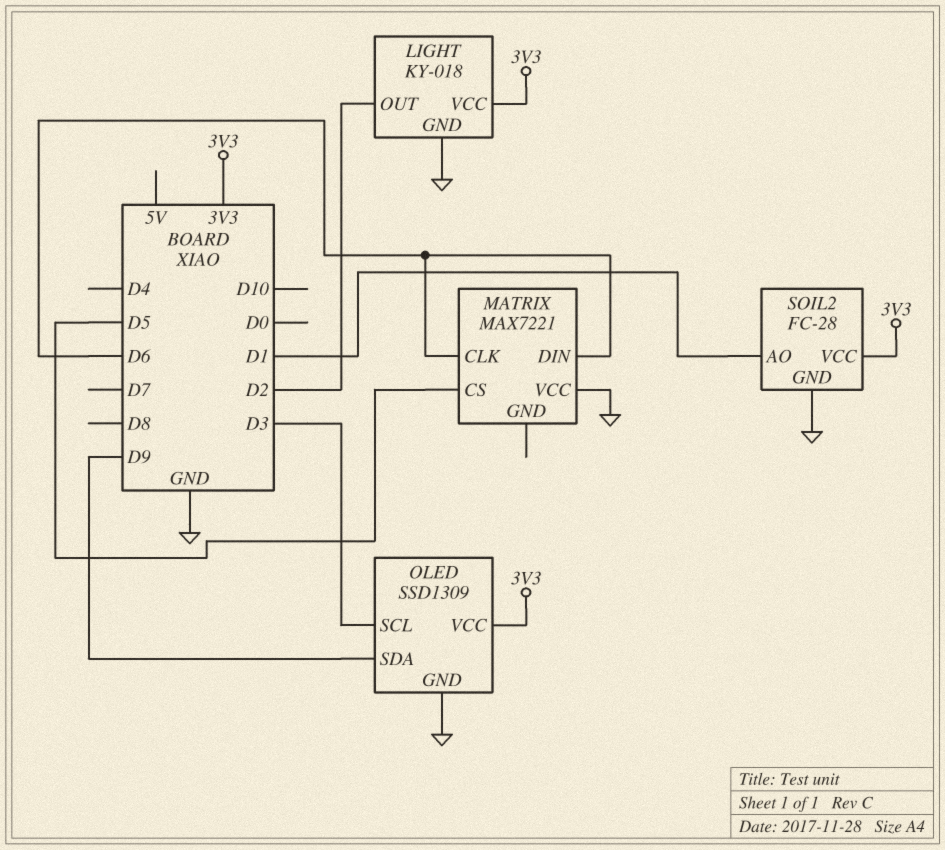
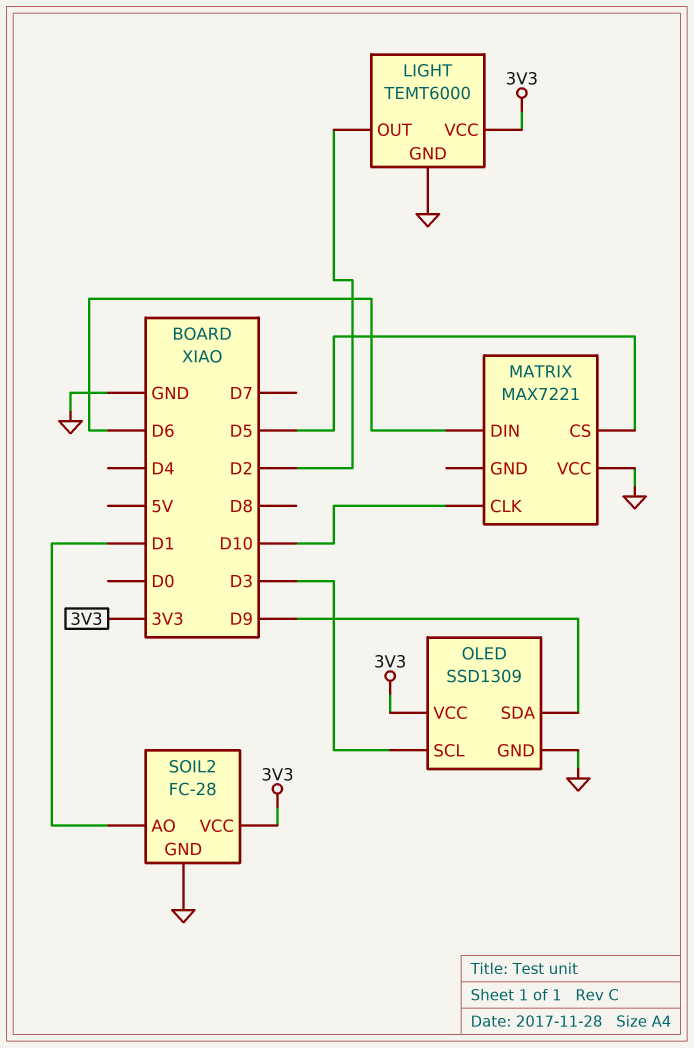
LIGHT: KY-018 -> TEMT6000
MATRIX pin CLK: D6 -> D10

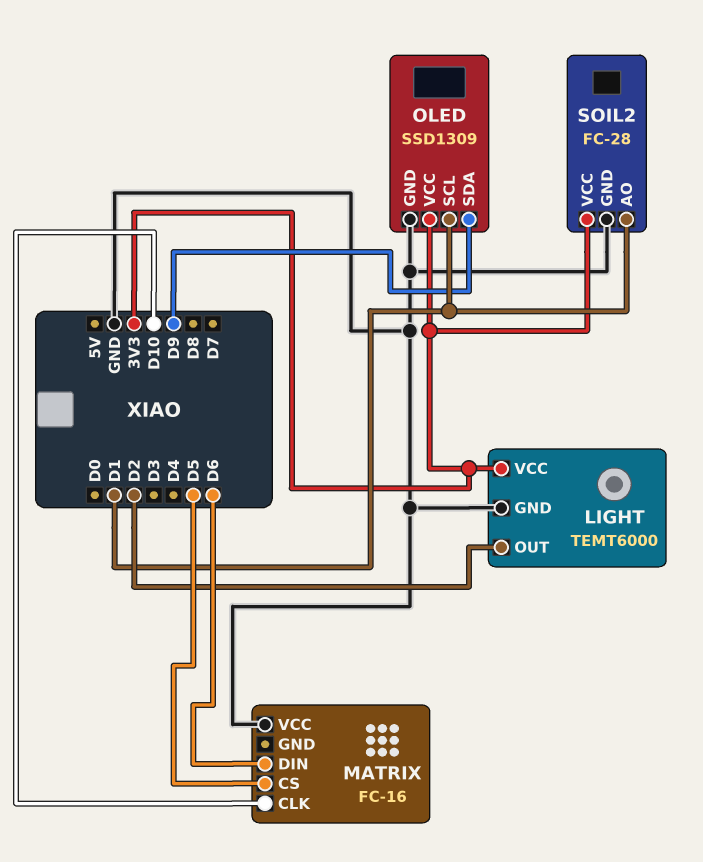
MATRIX: MAX7221 -> FC-16
OLED pin SCL: D3 -> D1

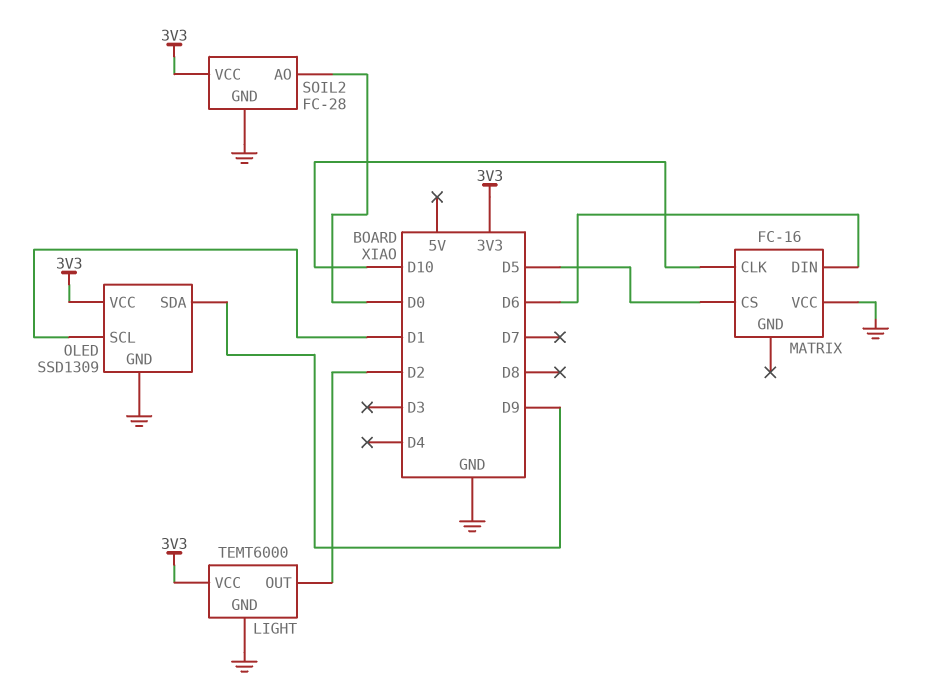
SOIL2 pin AO: D1 -> D0

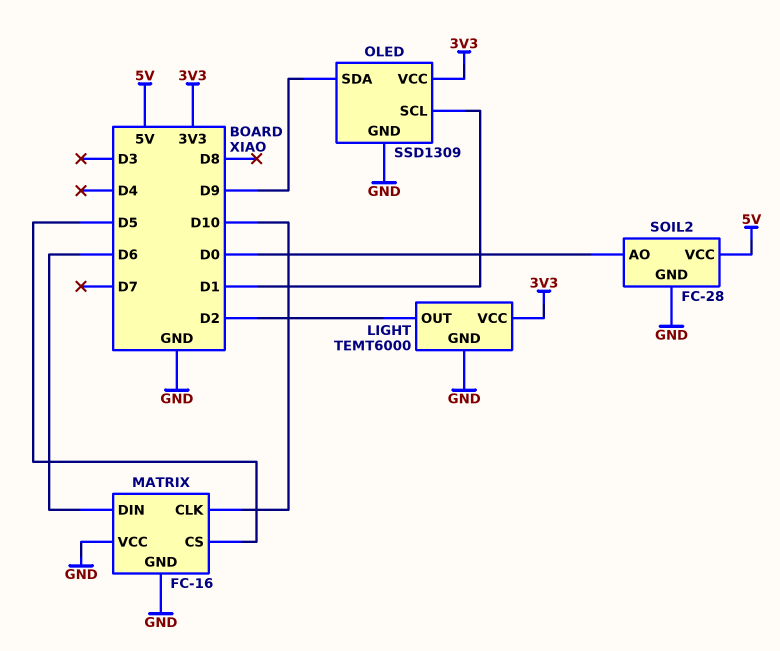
MATRIX pin GND: none -> GND
SOIL2 pin VCC: 3V3 -> 5V

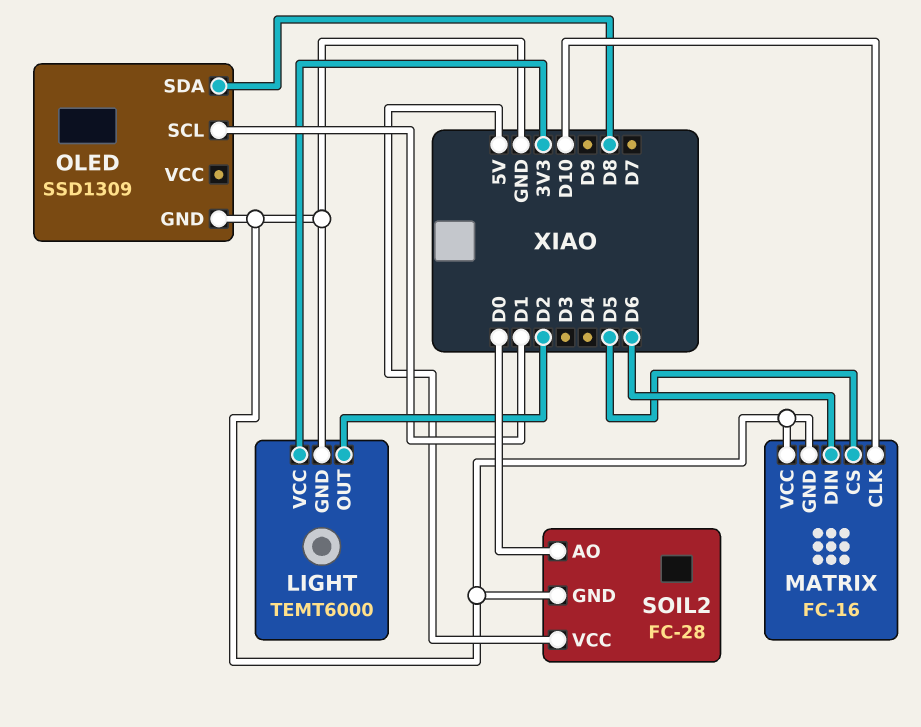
OLED pin SDA: D9 -> D8
OLED pin VCC: 3V3 -> none

